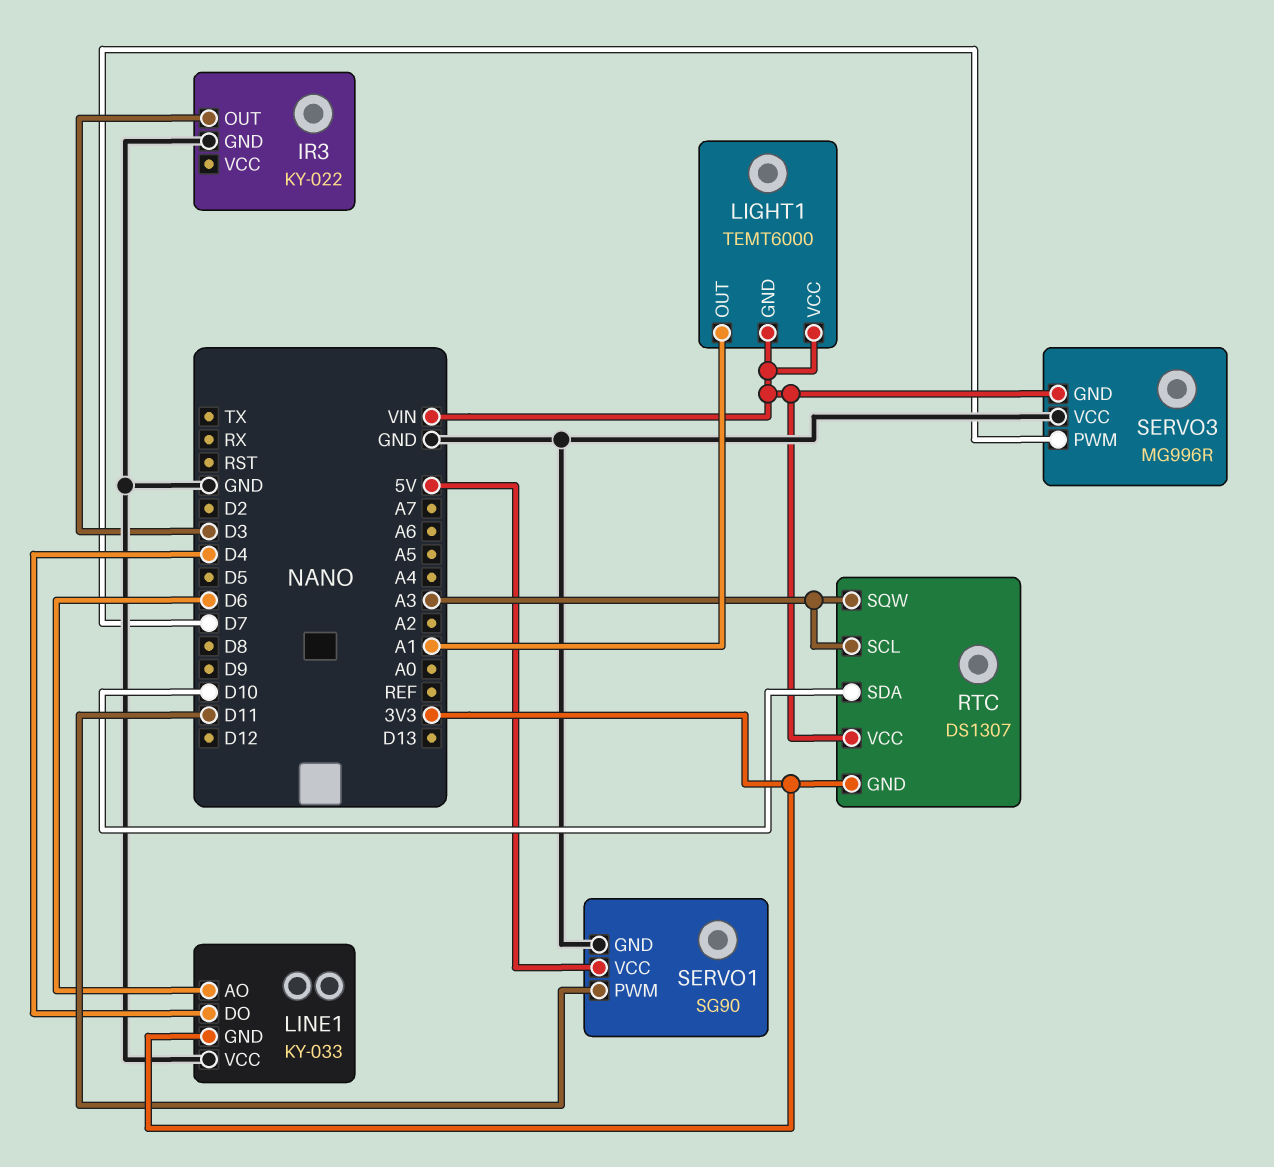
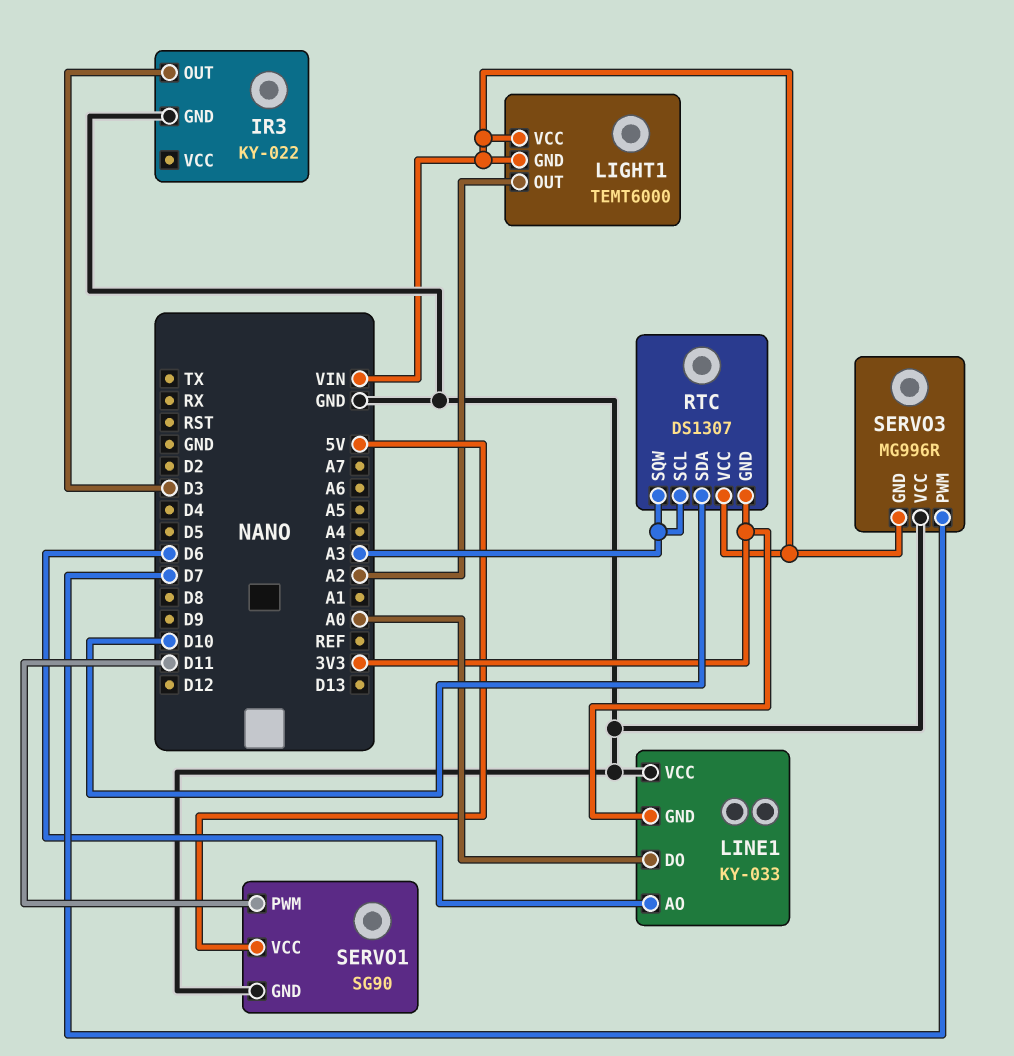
LIGHT1 pin OUT: A1 -> A2
LINE1 pin DO: D4 -> A0

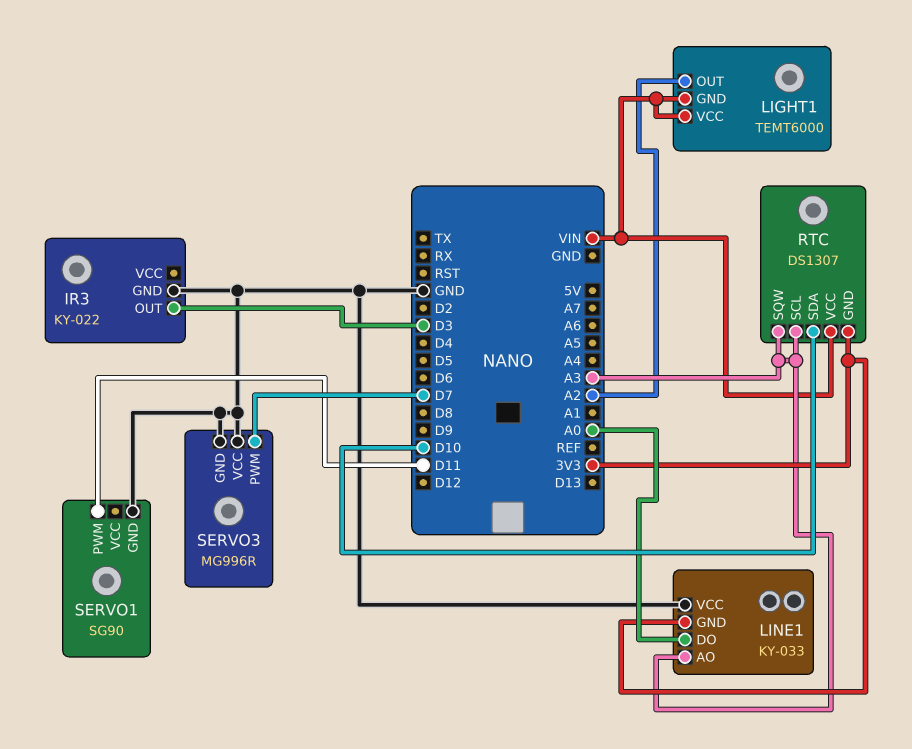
LINE1 pin AO: D6 -> A3
SERVO1 pin VCC: 5V -> none
SERVO3 pin GND: VIN -> GND

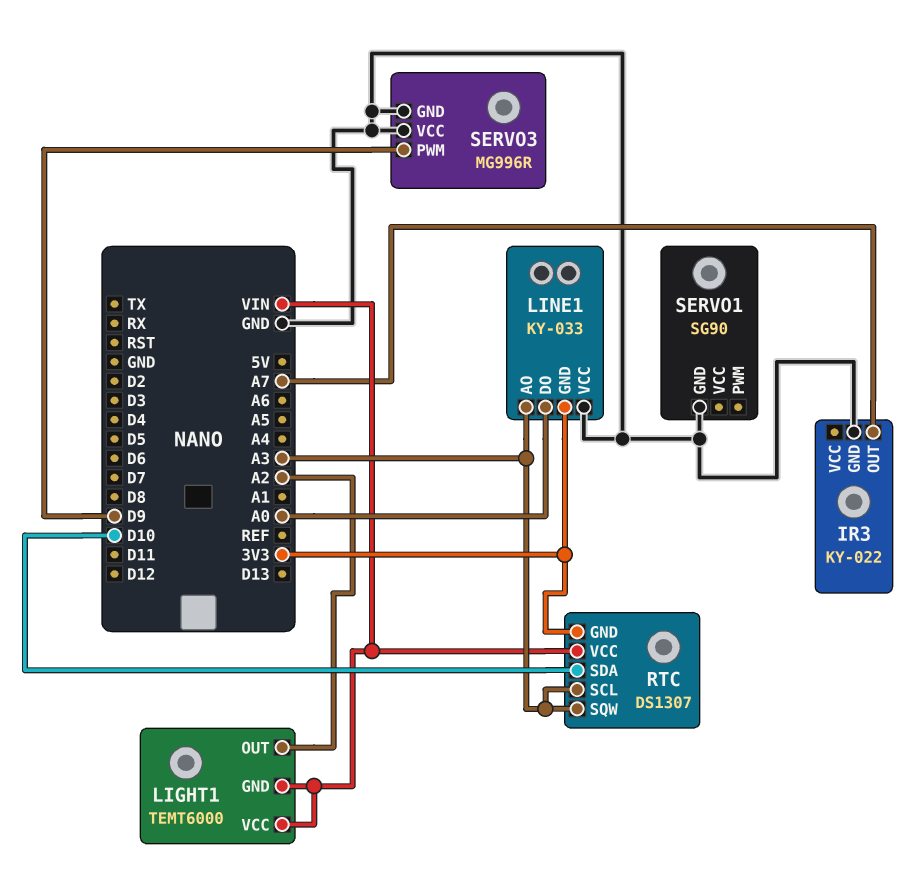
IR3 pin OUT: D3 -> A7
SERVO1 pin PWM: D11 -> none
SERVO3 pin PWM: D7 -> D9

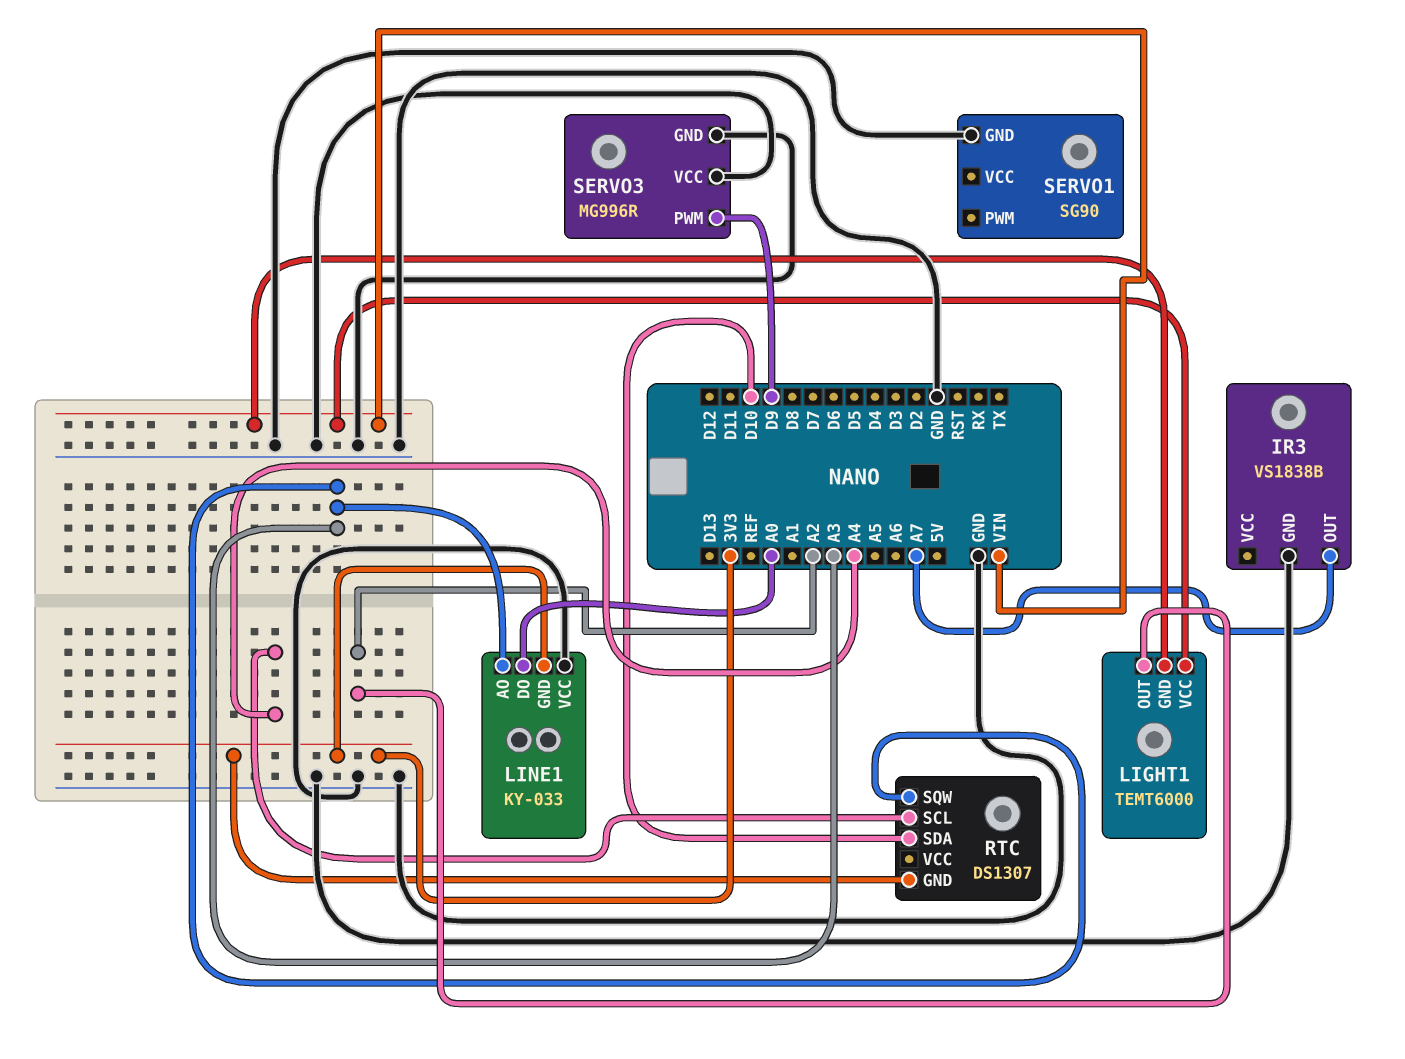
IR3: KY-022 -> VS1838B
RTC pin SCL: A3 -> A4
RTC pin VCC: VIN -> none

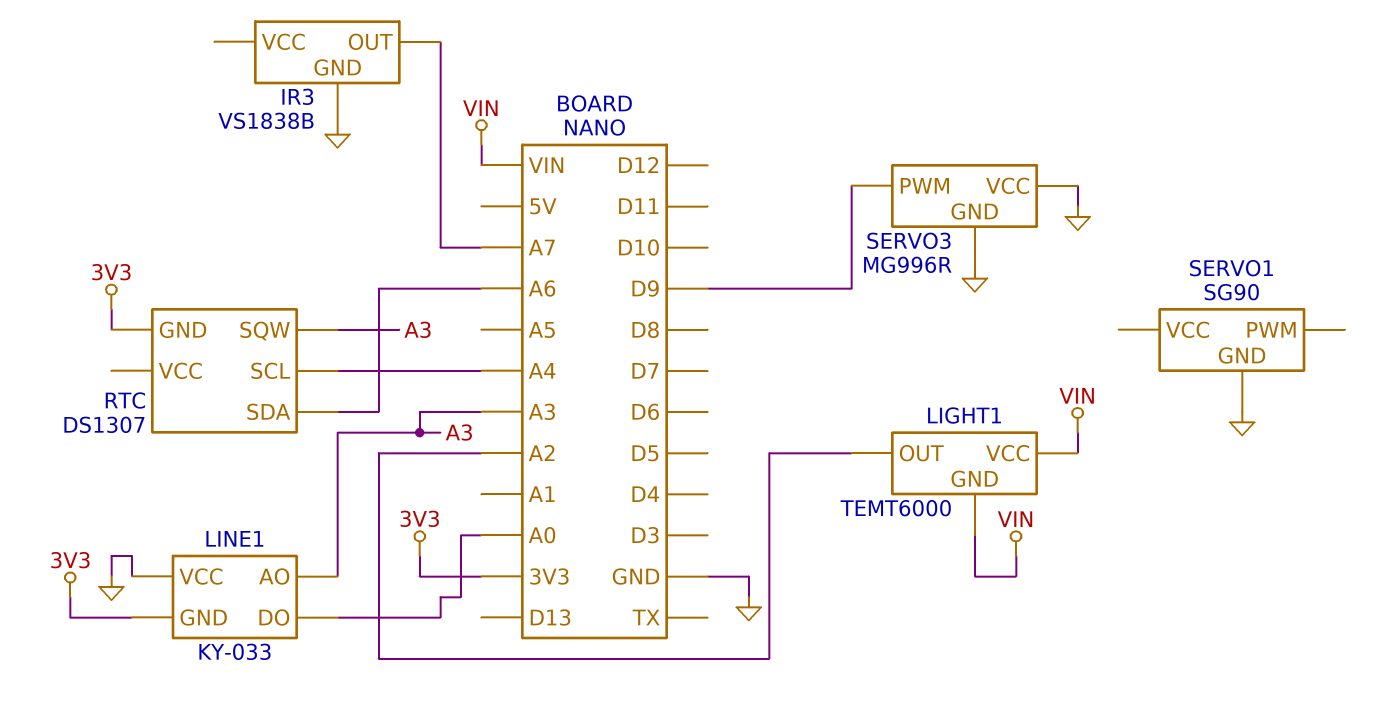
RTC pin SDA: D10 -> A6

